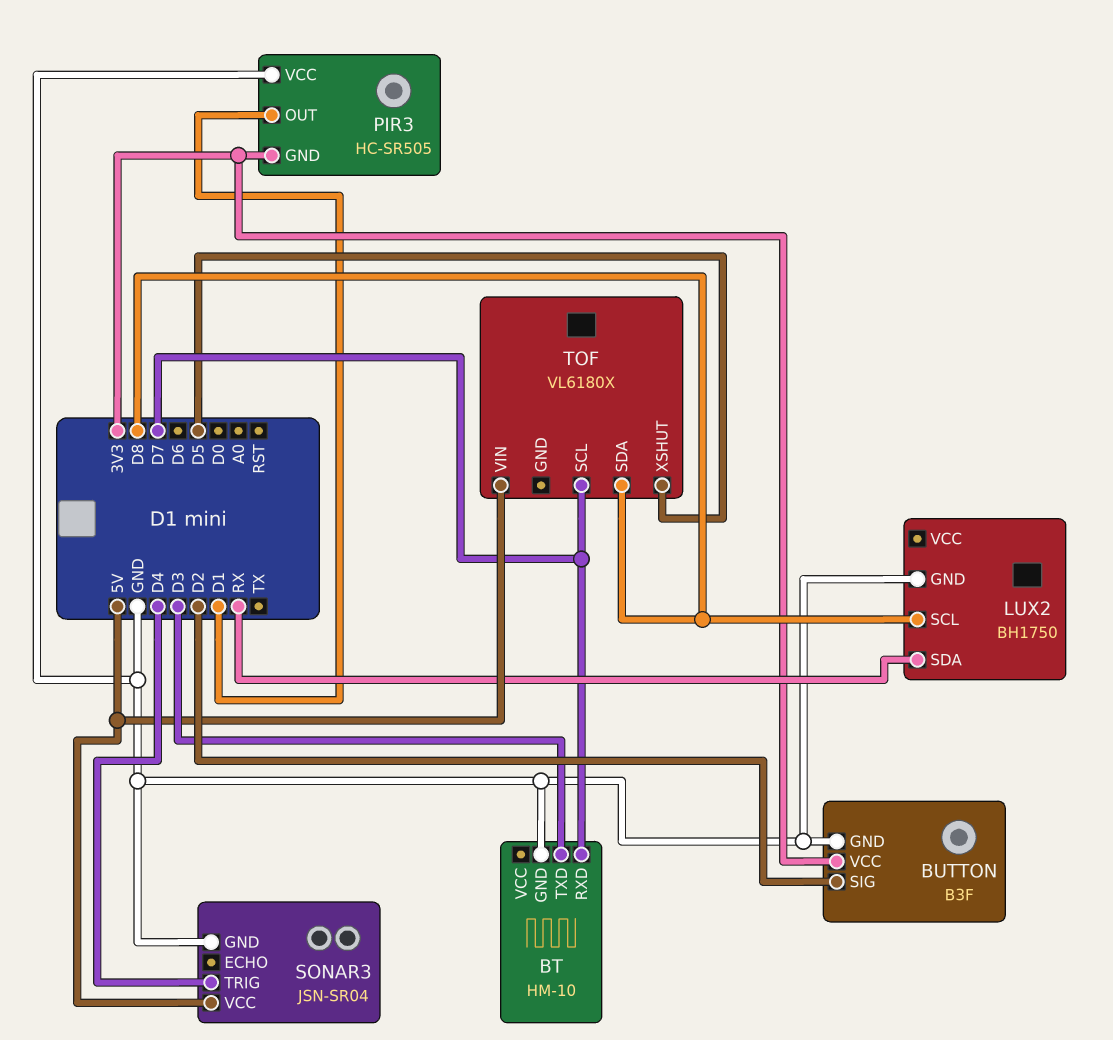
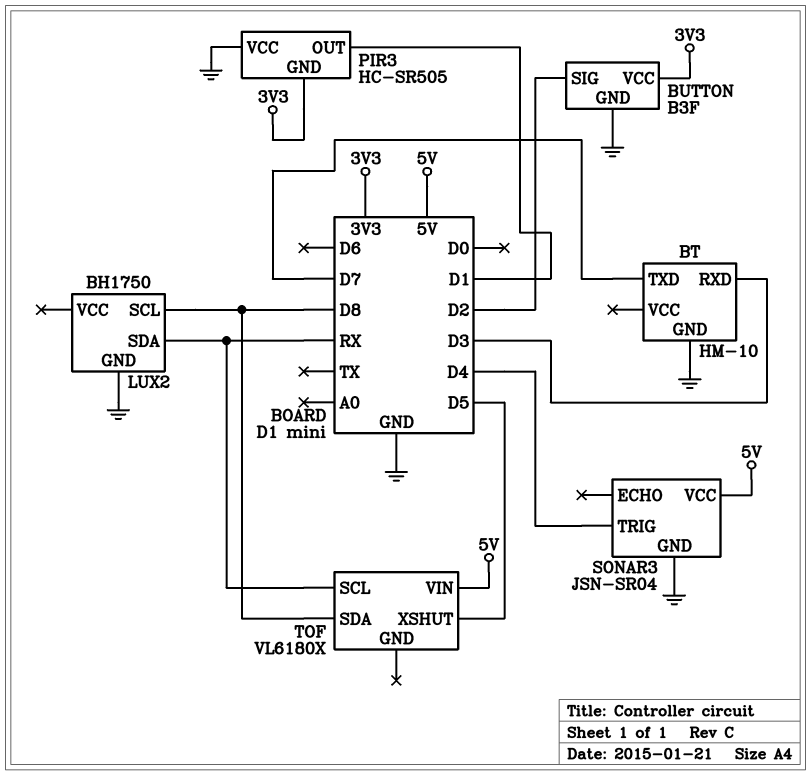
BT pin RXD: D7 -> D3
BT pin TXD: D3 -> D7
TOF pin SCL: D7 -> RX

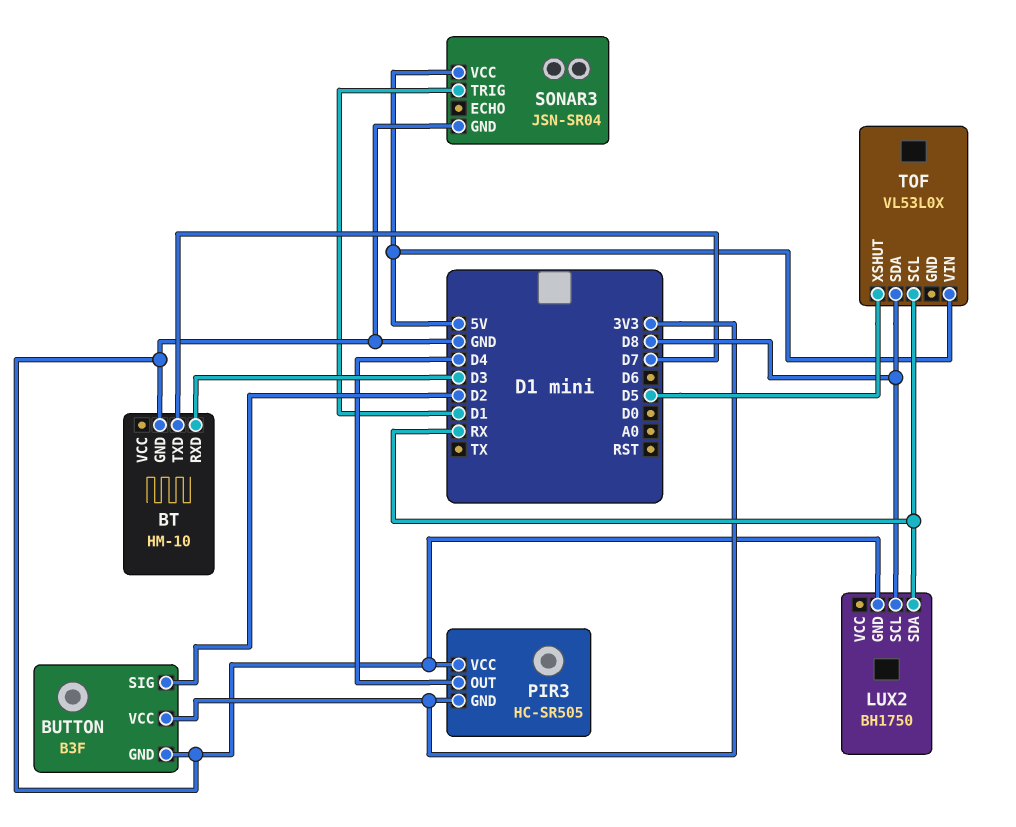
PIR3 pin OUT: D1 -> D4
SONAR3 pin TRIG: D4 -> D1
TOF: VL6180X -> VL53L0X

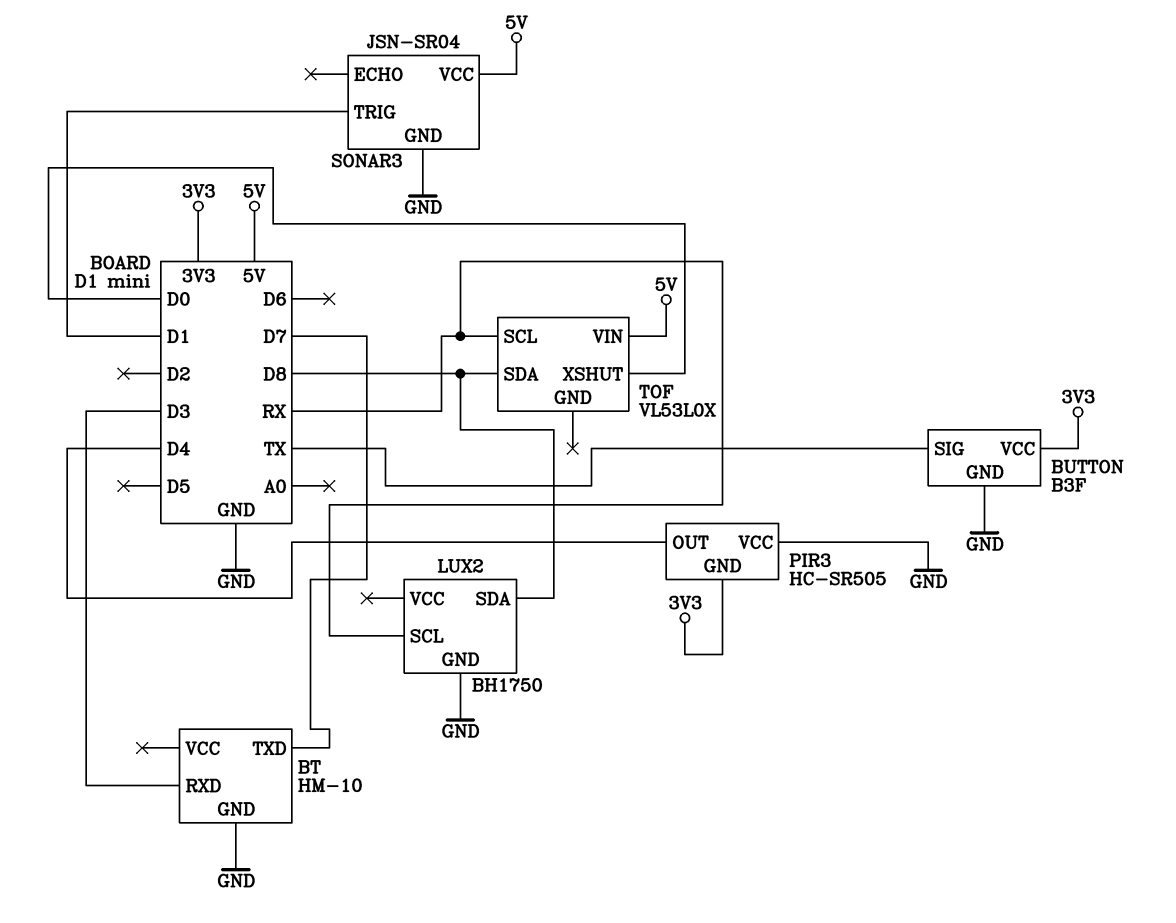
BUTTON pin SIG: D2 -> TX
LUX2 pin SCL: D8 -> RX
LUX2 pin SDA: RX -> D8
TOF pin XSHUT: D5 -> D0

